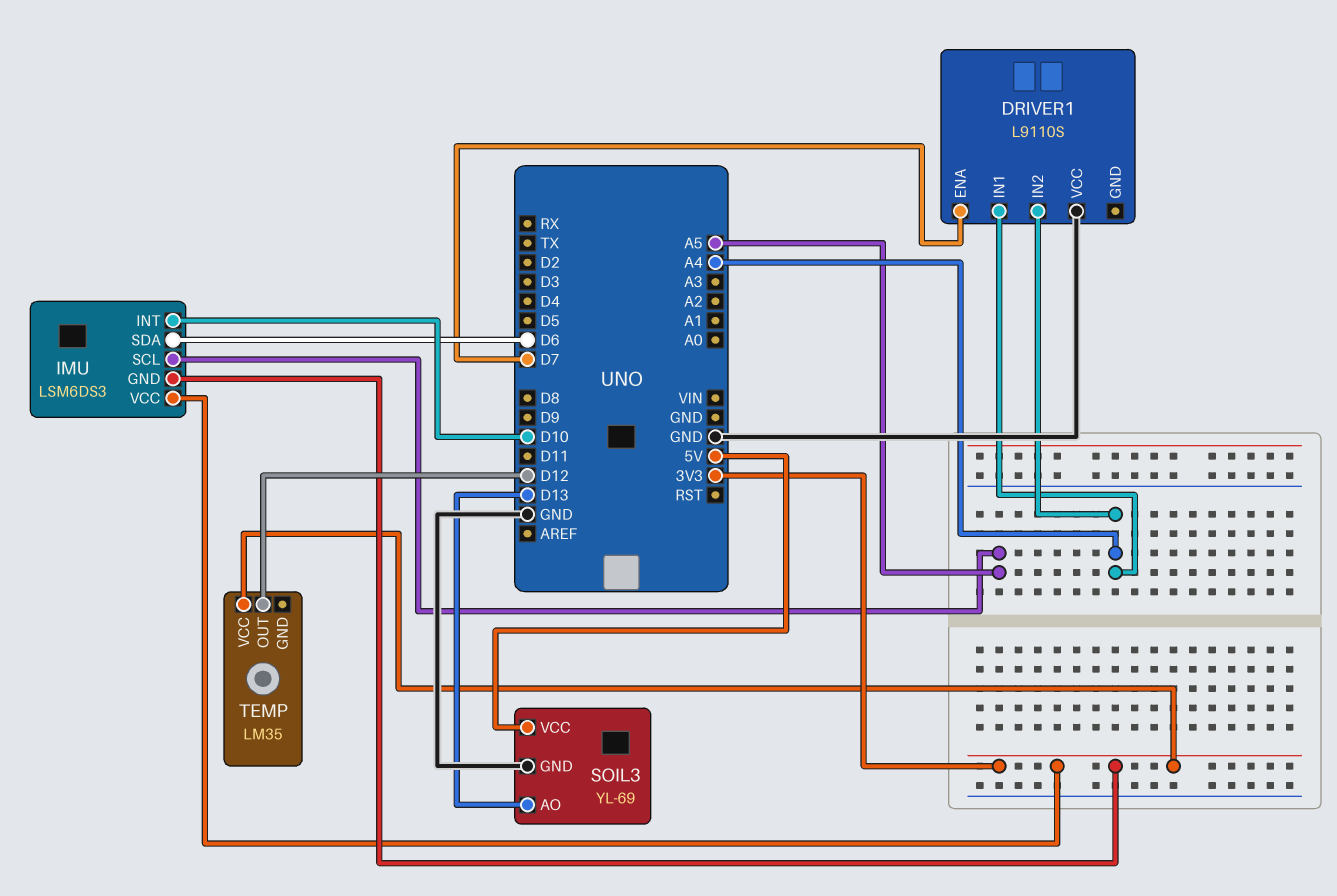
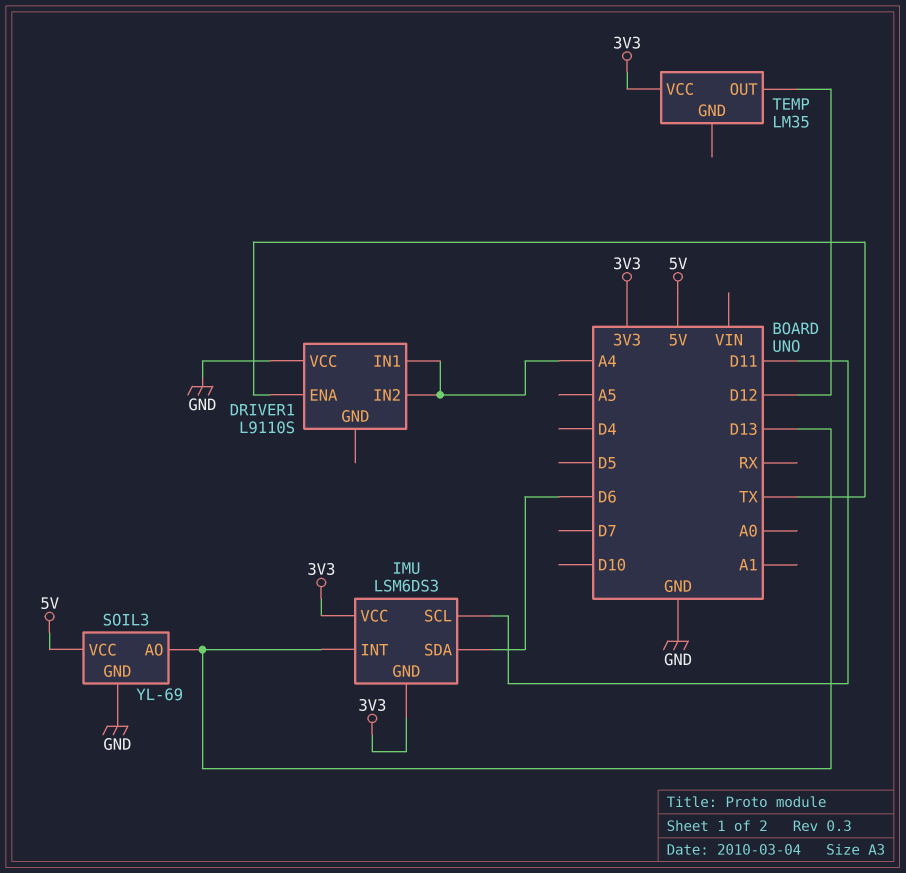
DRIVER1 pin ENA: D7 -> TX
IMU pin INT: D10 -> D13
IMU pin SCL: A5 -> D11

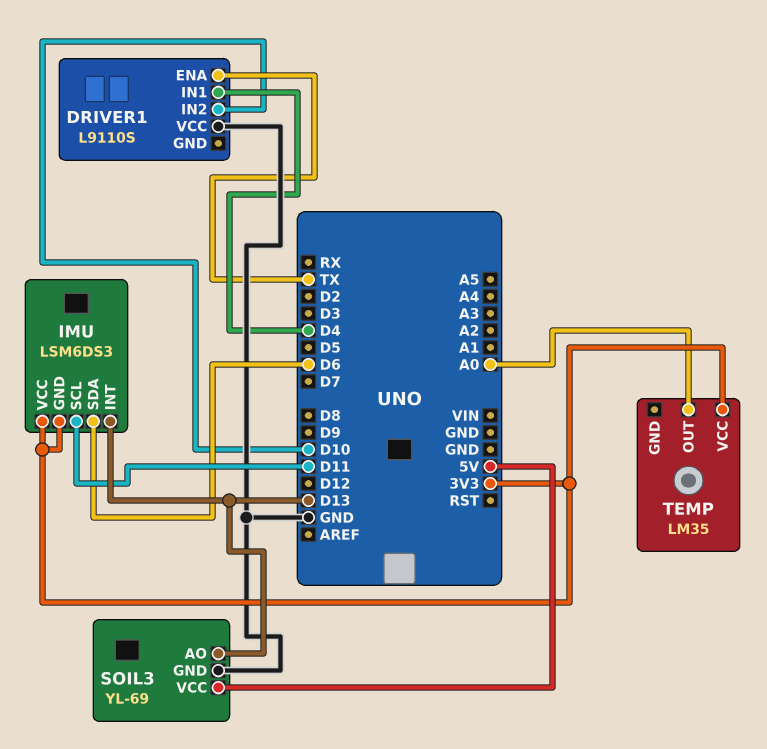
DRIVER1 pin IN1: A4 -> D4
DRIVER1 pin IN2: A4 -> D10
TEMP pin OUT: D12 -> A0

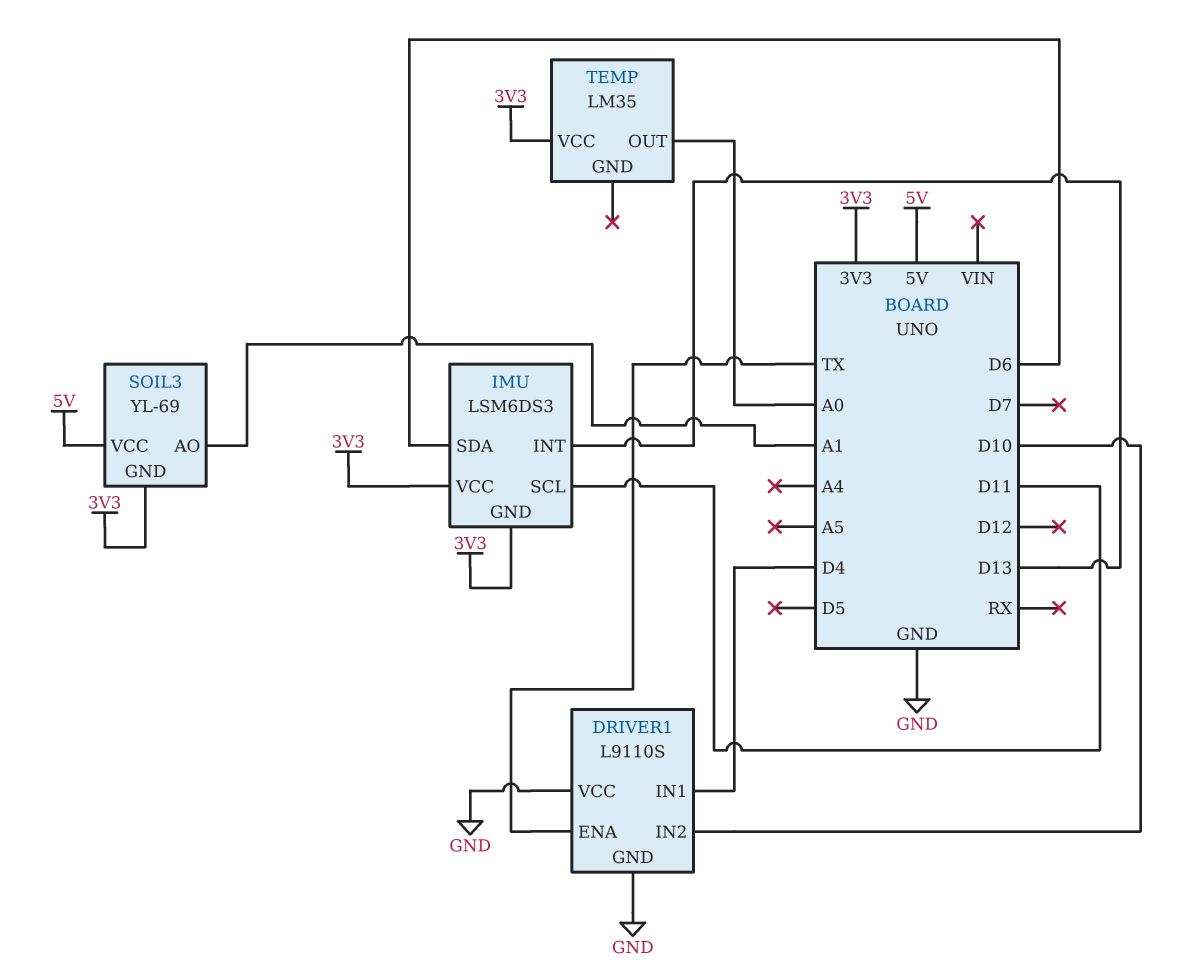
DRIVER1 pin GND: none -> GND
SOIL3 pin AO: D13 -> A1
SOIL3 pin GND: GND -> 3V3

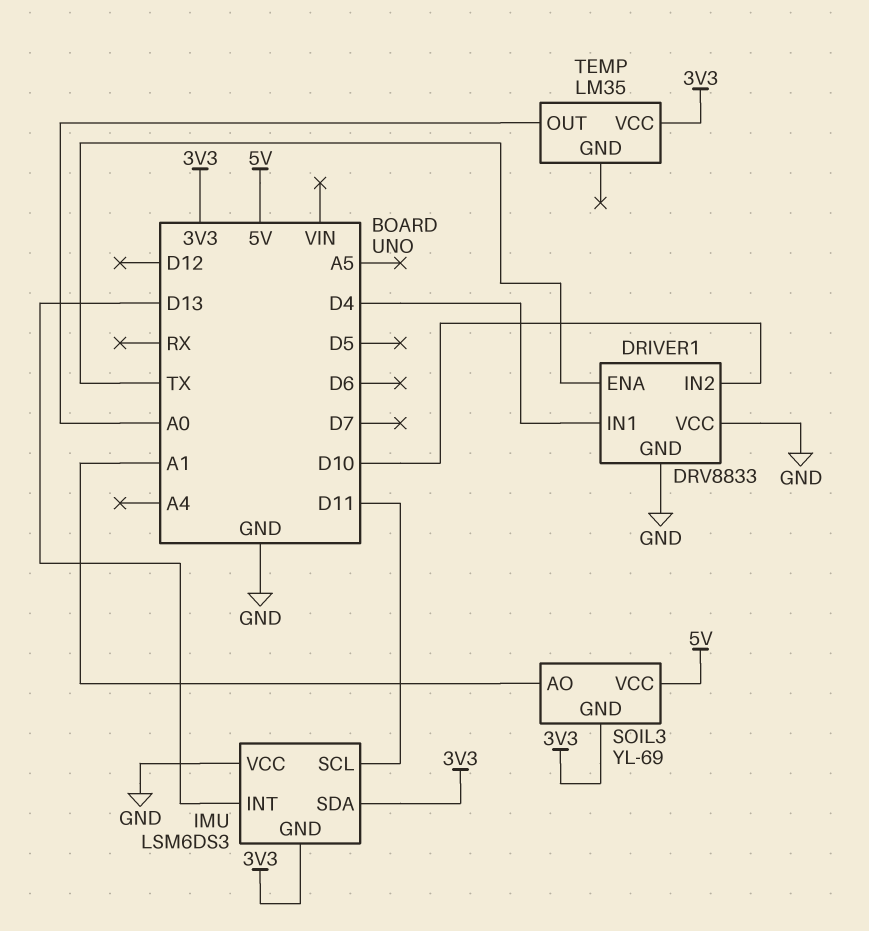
DRIVER1: L9110S -> DRV8833
IMU pin SDA: D6 -> 3V3
IMU pin VCC: 3V3 -> GND

